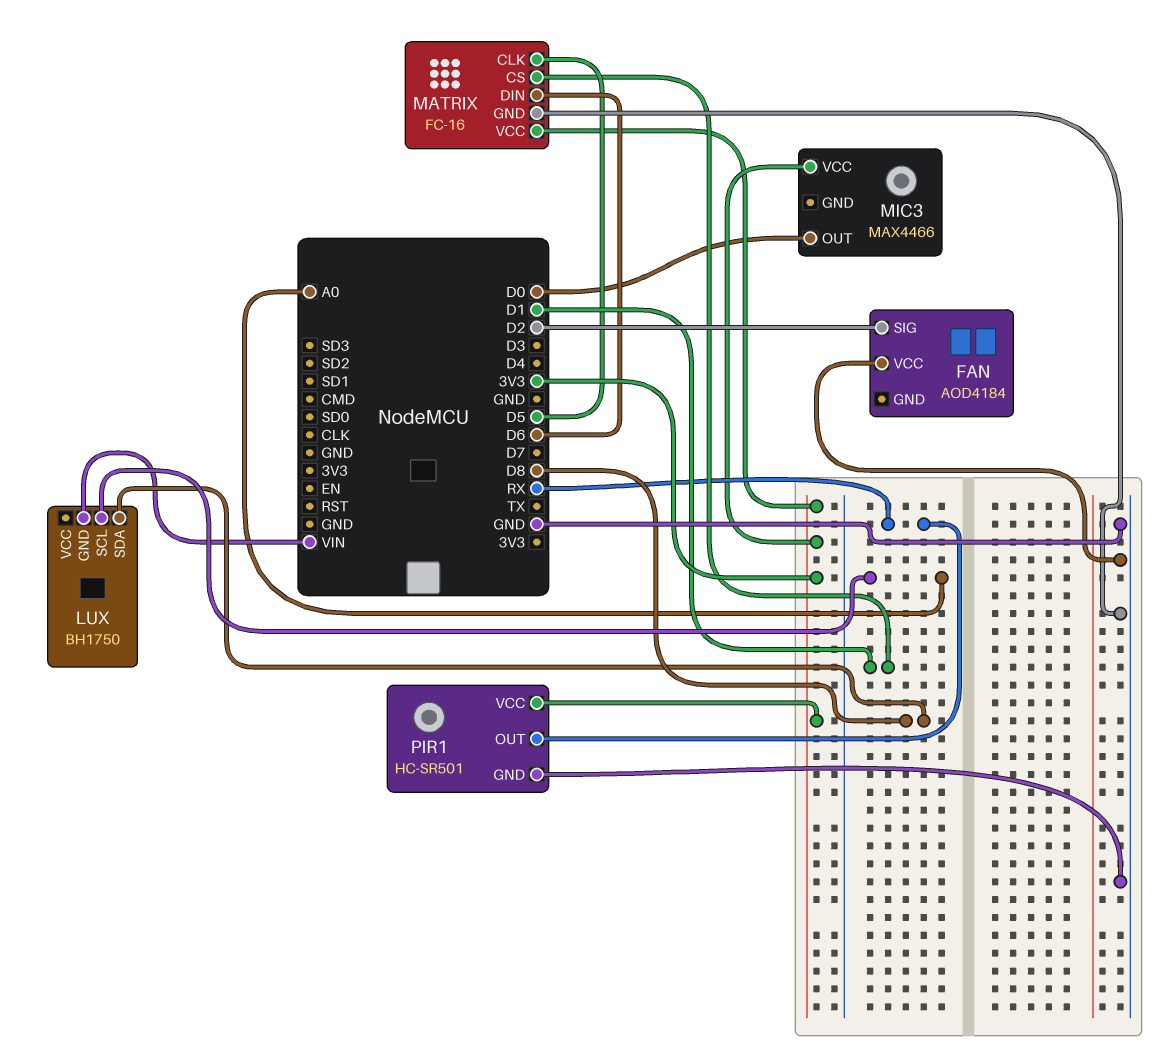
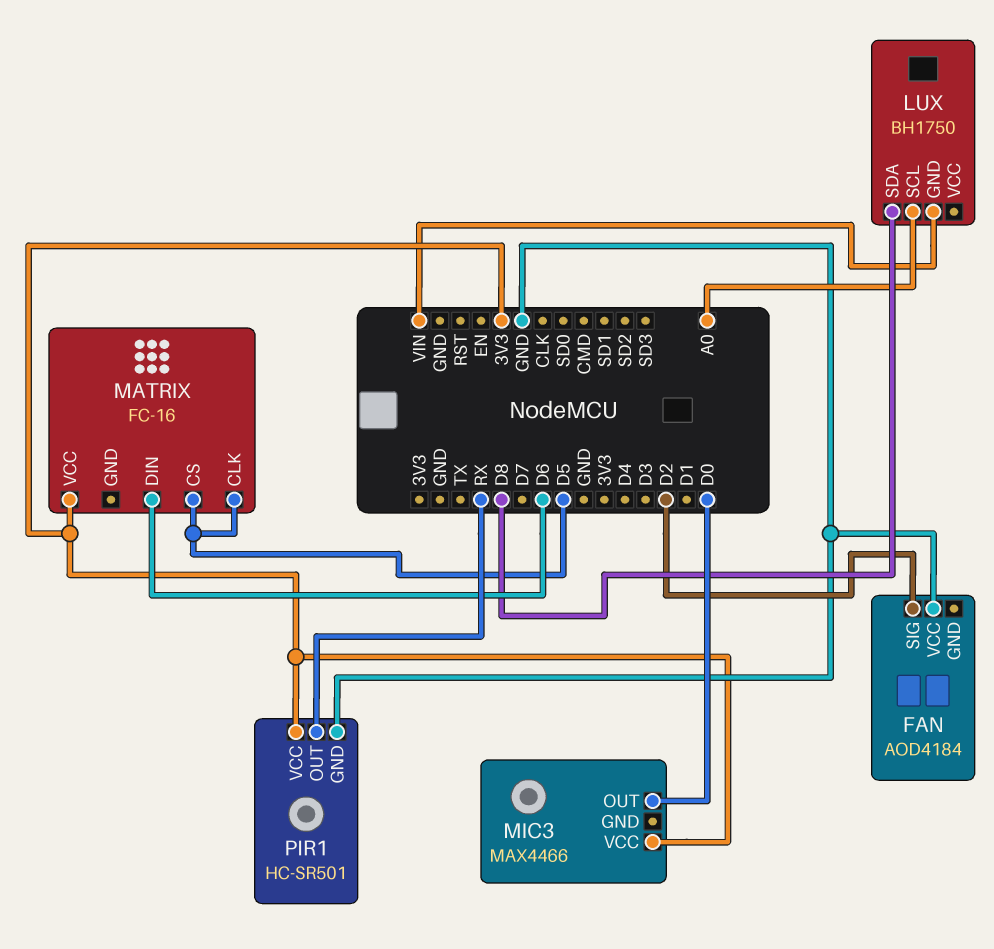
MATRIX pin CS: D1 -> D5
MATRIX pin GND: GND -> none

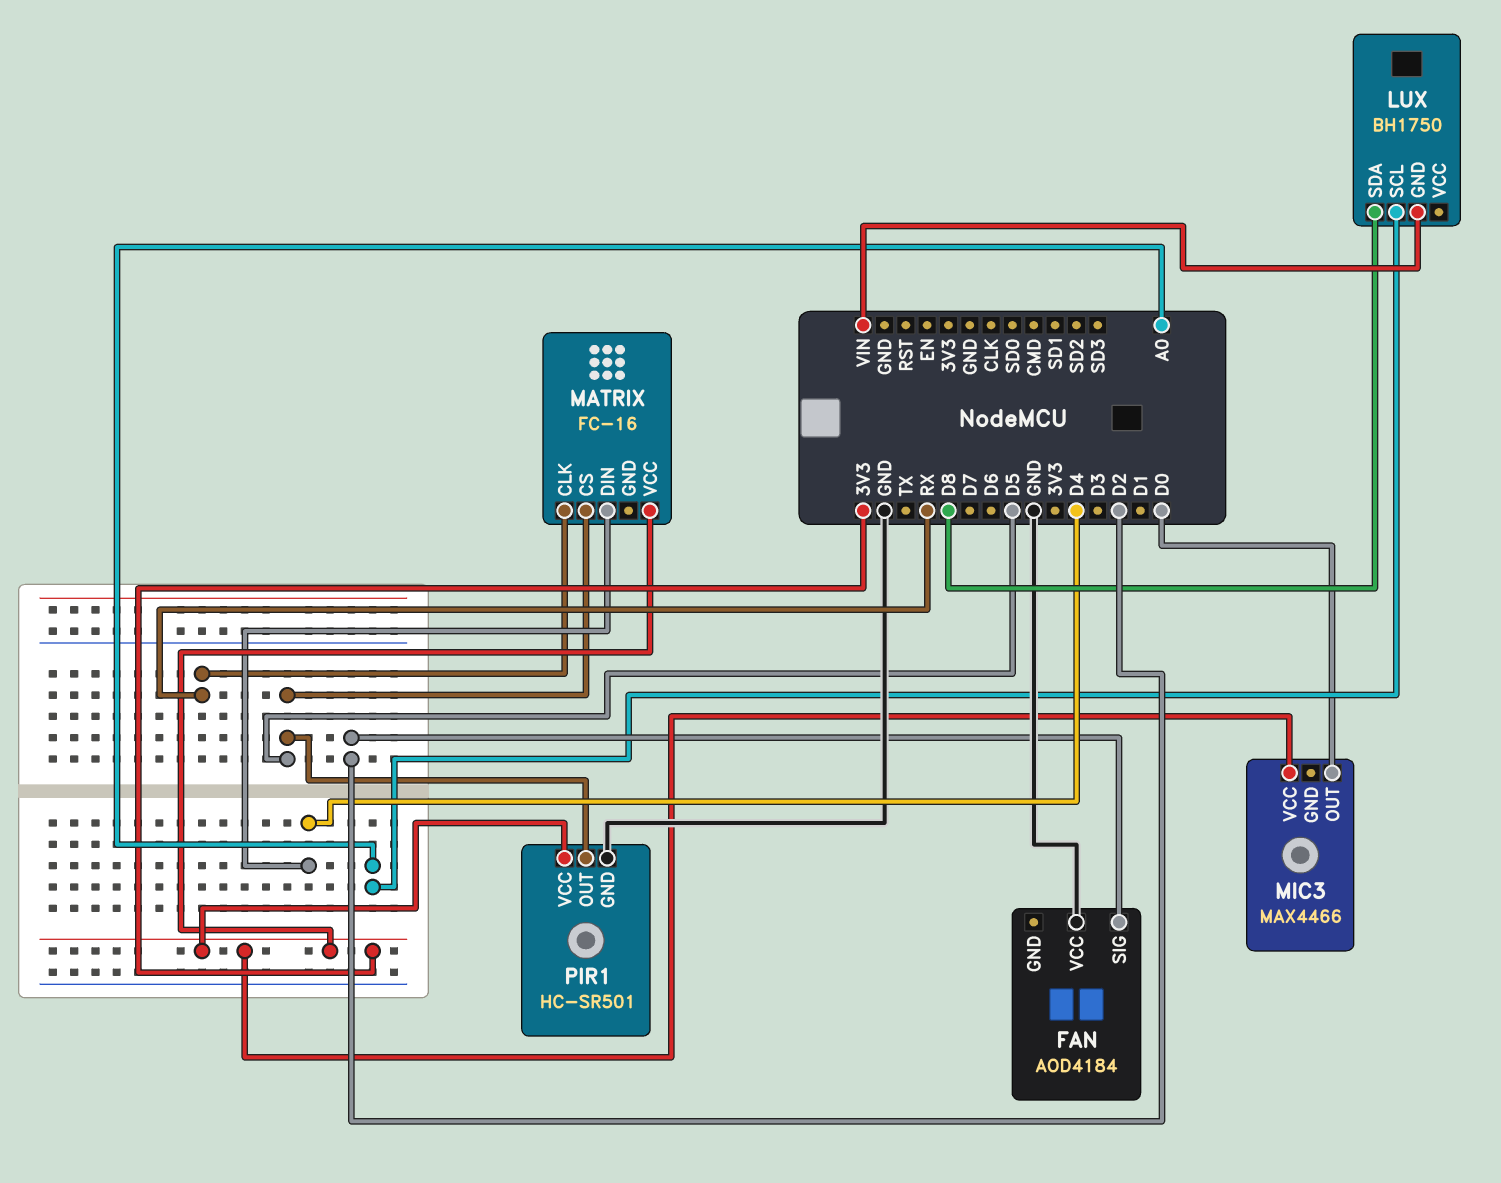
MATRIX pin CLK: D5 -> RX
MATRIX pin DIN: D6 -> D4
PIR1 pin OUT: RX -> D5

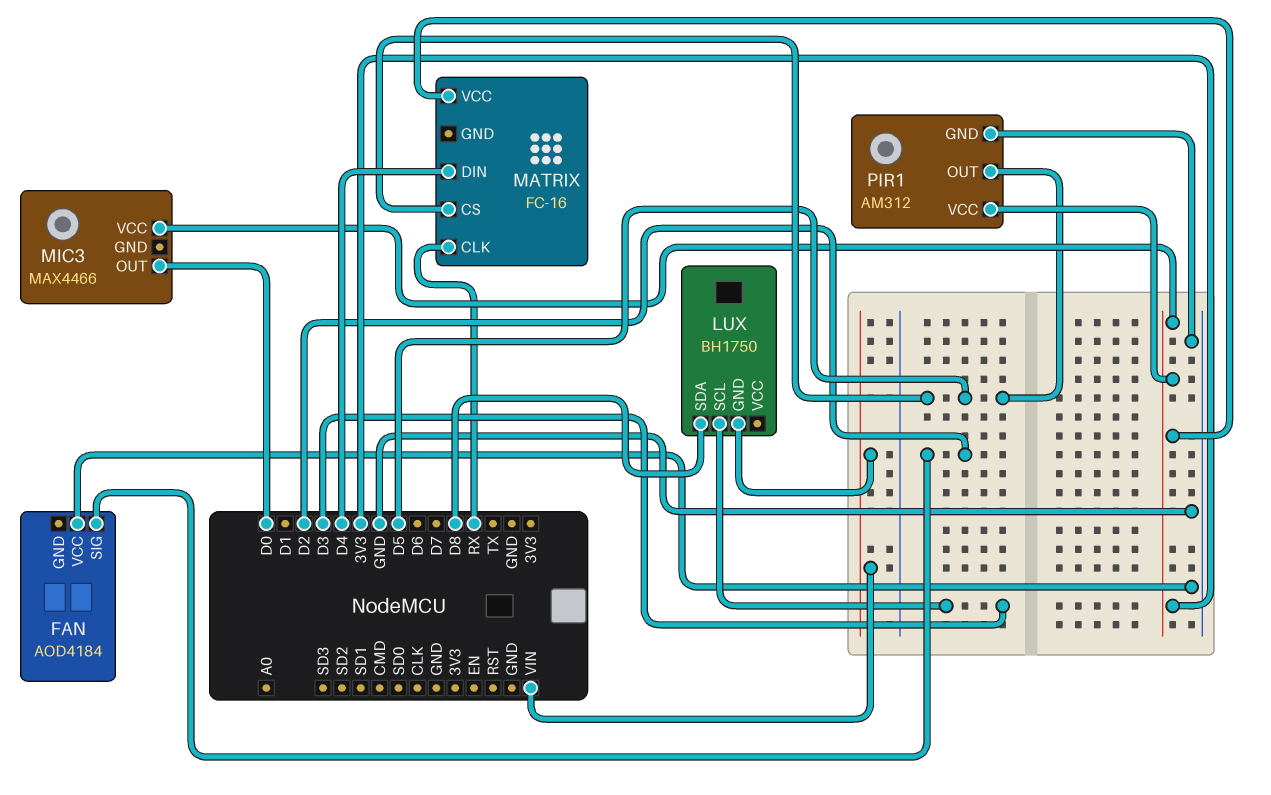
LUX pin SCL: A0 -> D3
PIR1: HC-SR501 -> AM312

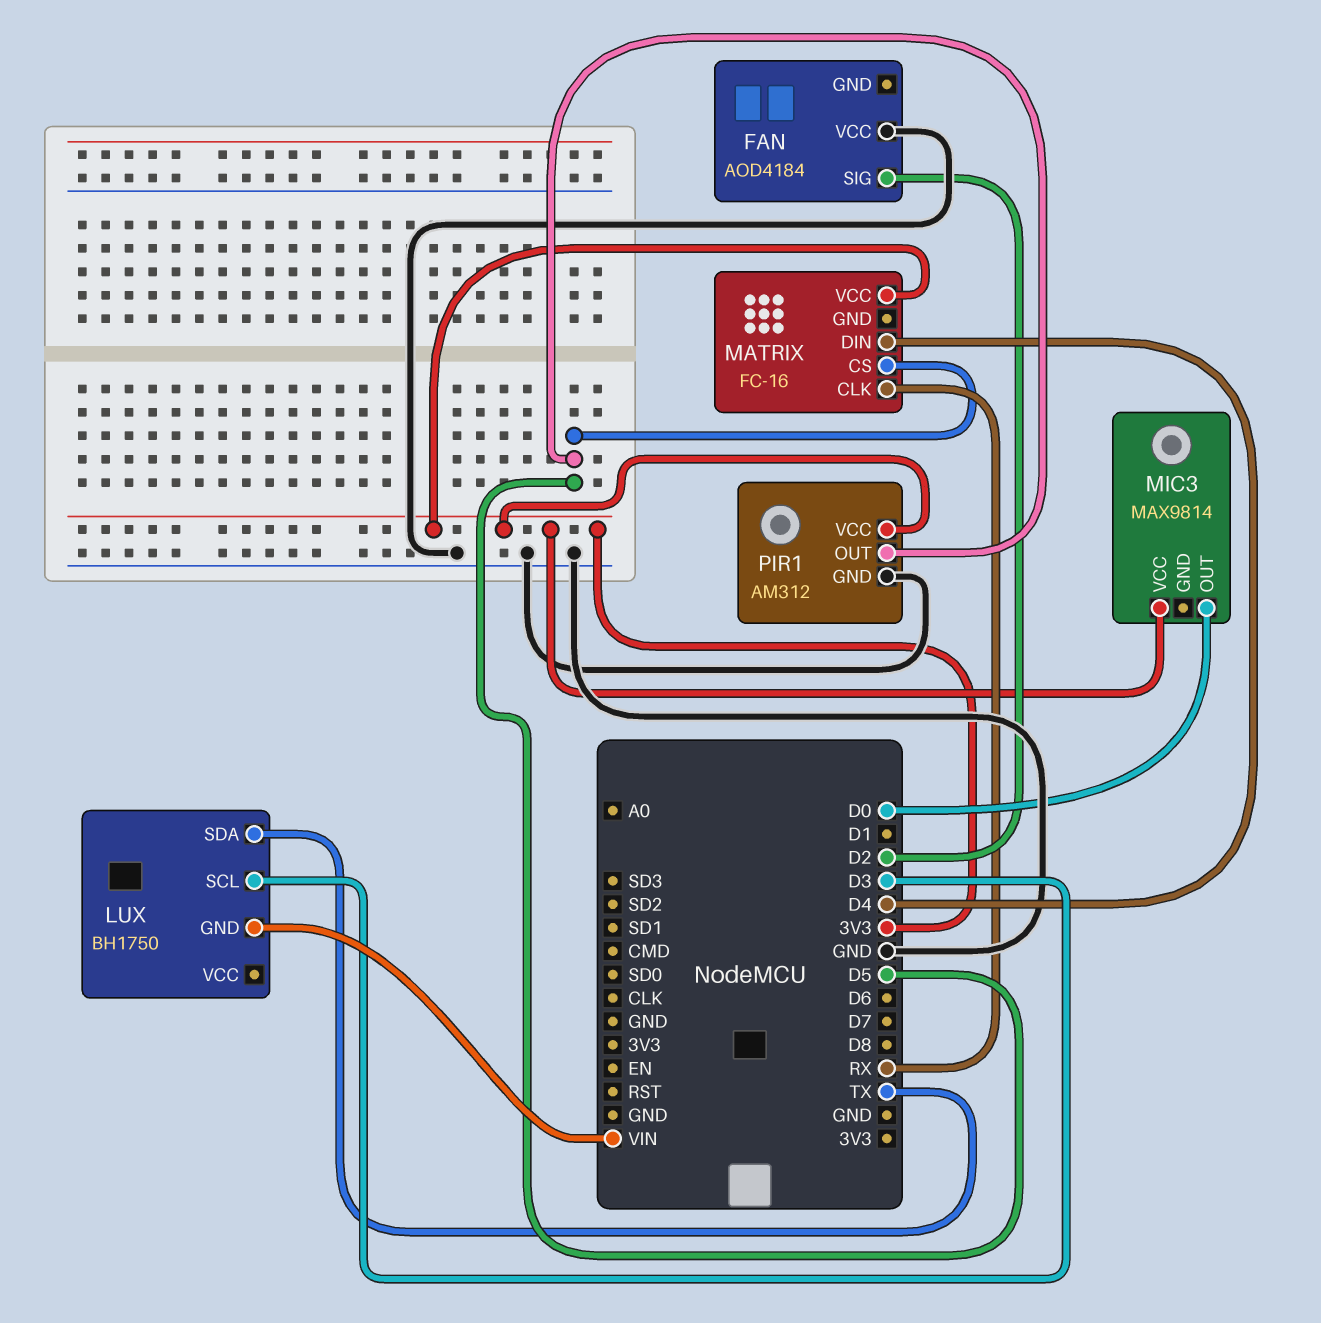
LUX pin SDA: D8 -> TX
MIC3: MAX4466 -> MAX9814

